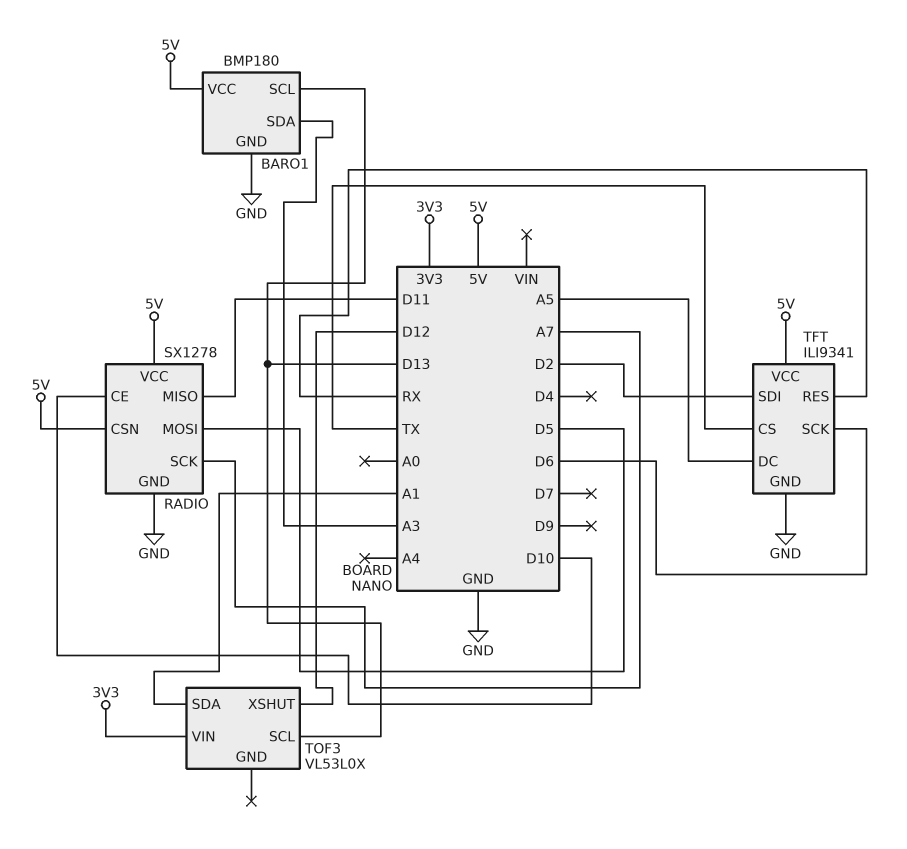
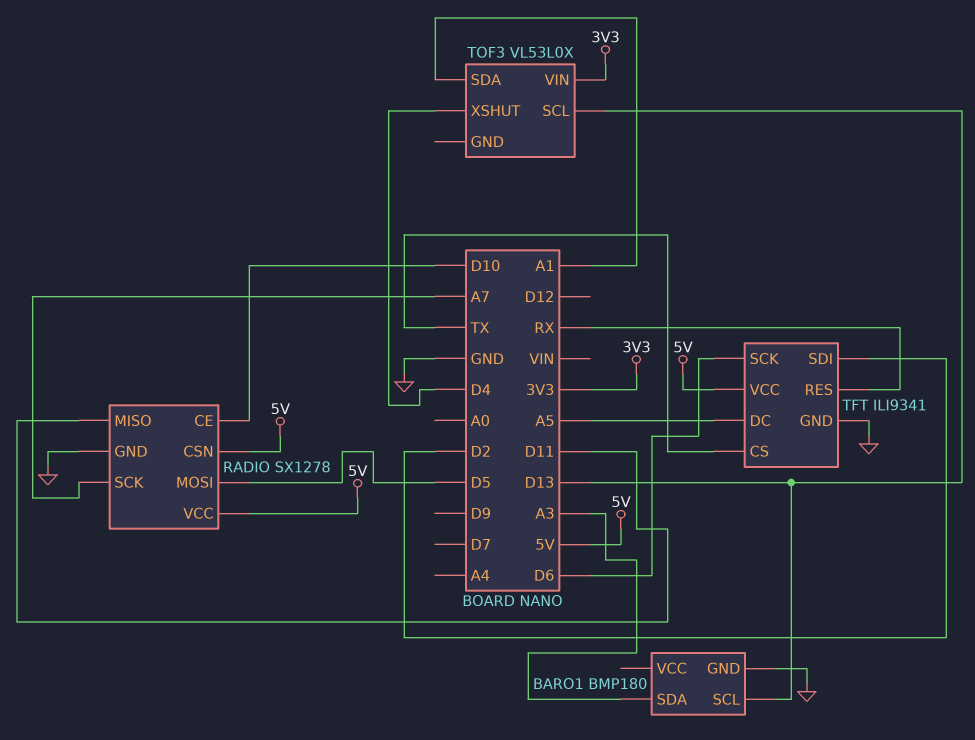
BARO1 pin VCC: 5V -> none
TOF3 pin XSHUT: D12 -> D4

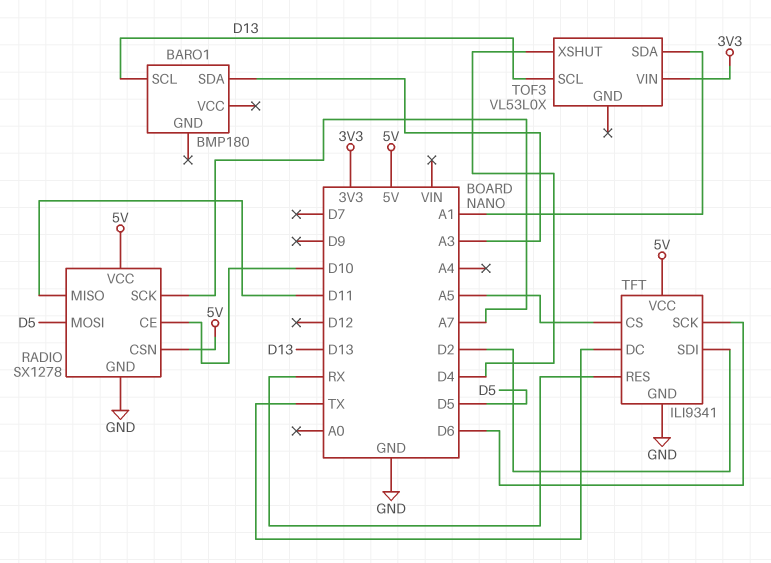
BARO1 pin GND: GND -> none
TFT pin CS: TX -> A5
TFT pin DC: A5 -> TX

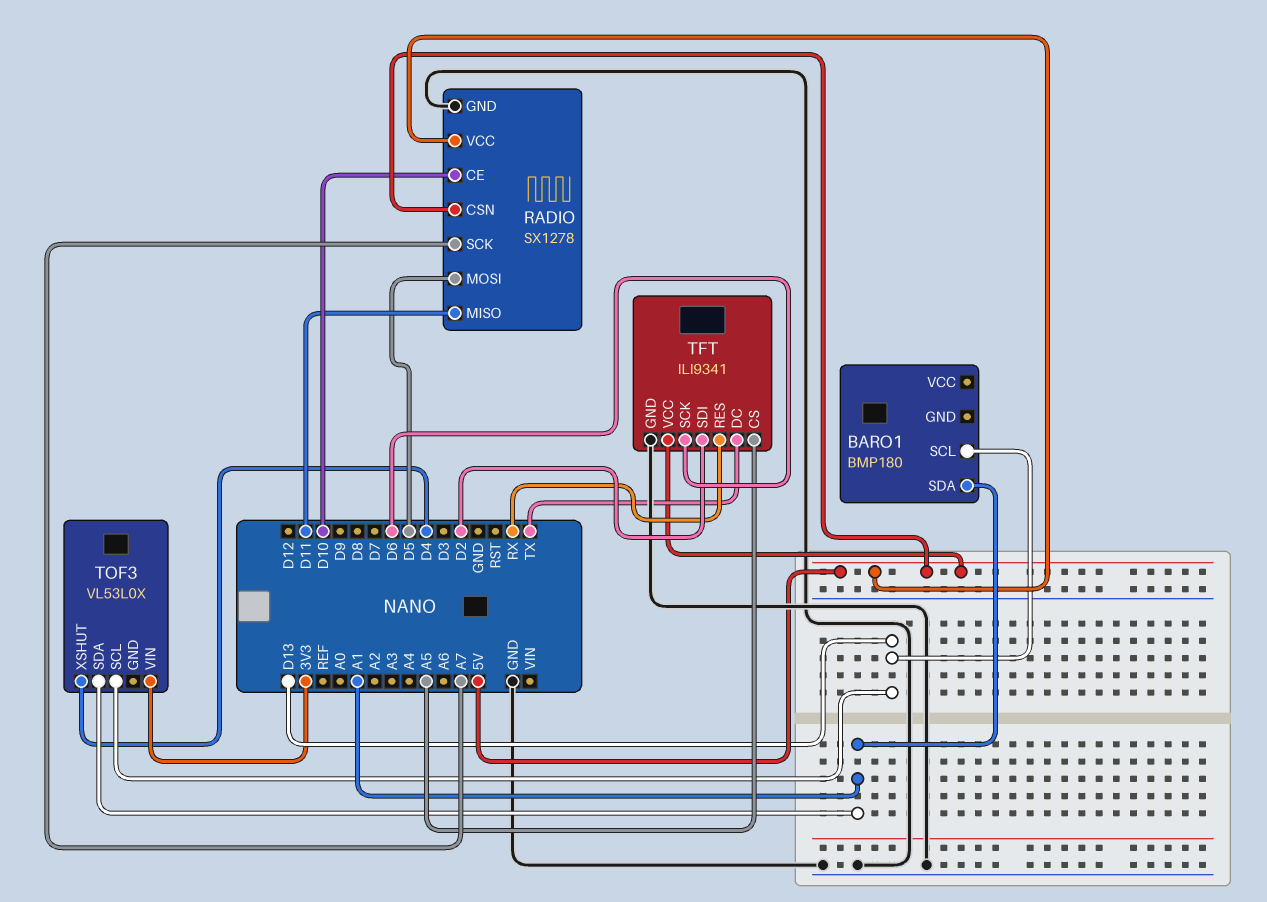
BARO1 pin SDA: A3 -> A1

